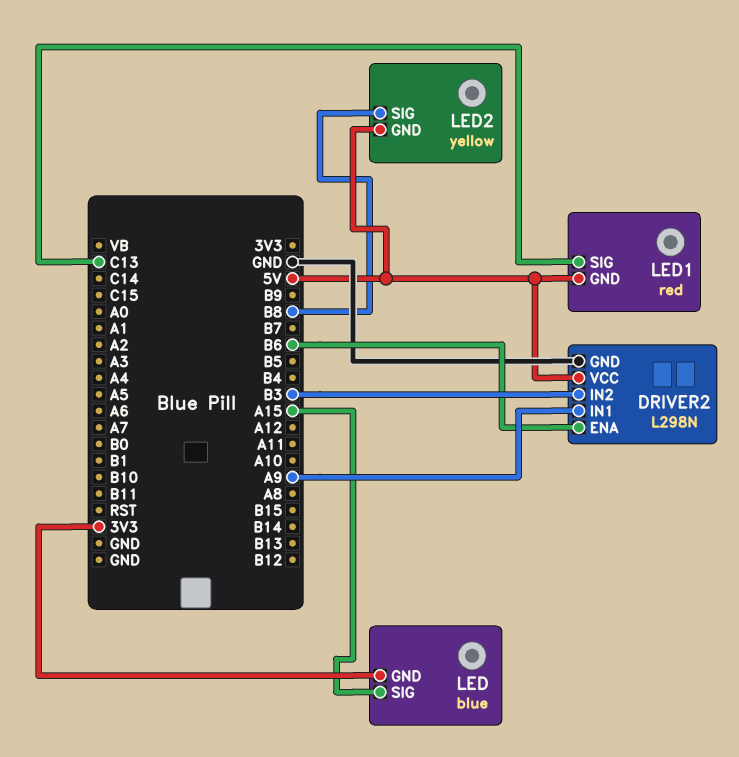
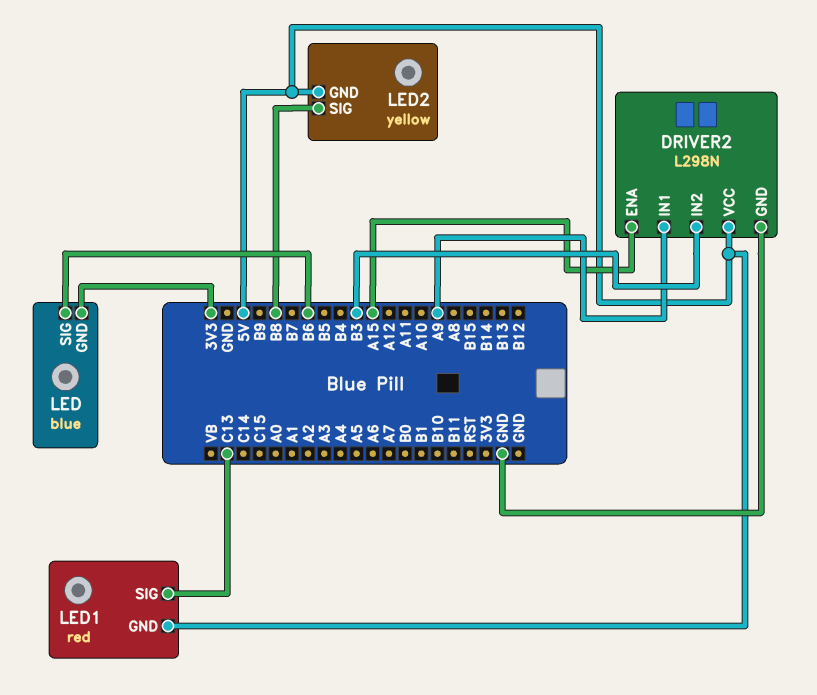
DRIVER2 pin ENA: B6 -> A15
LED pin SIG: A15 -> B6

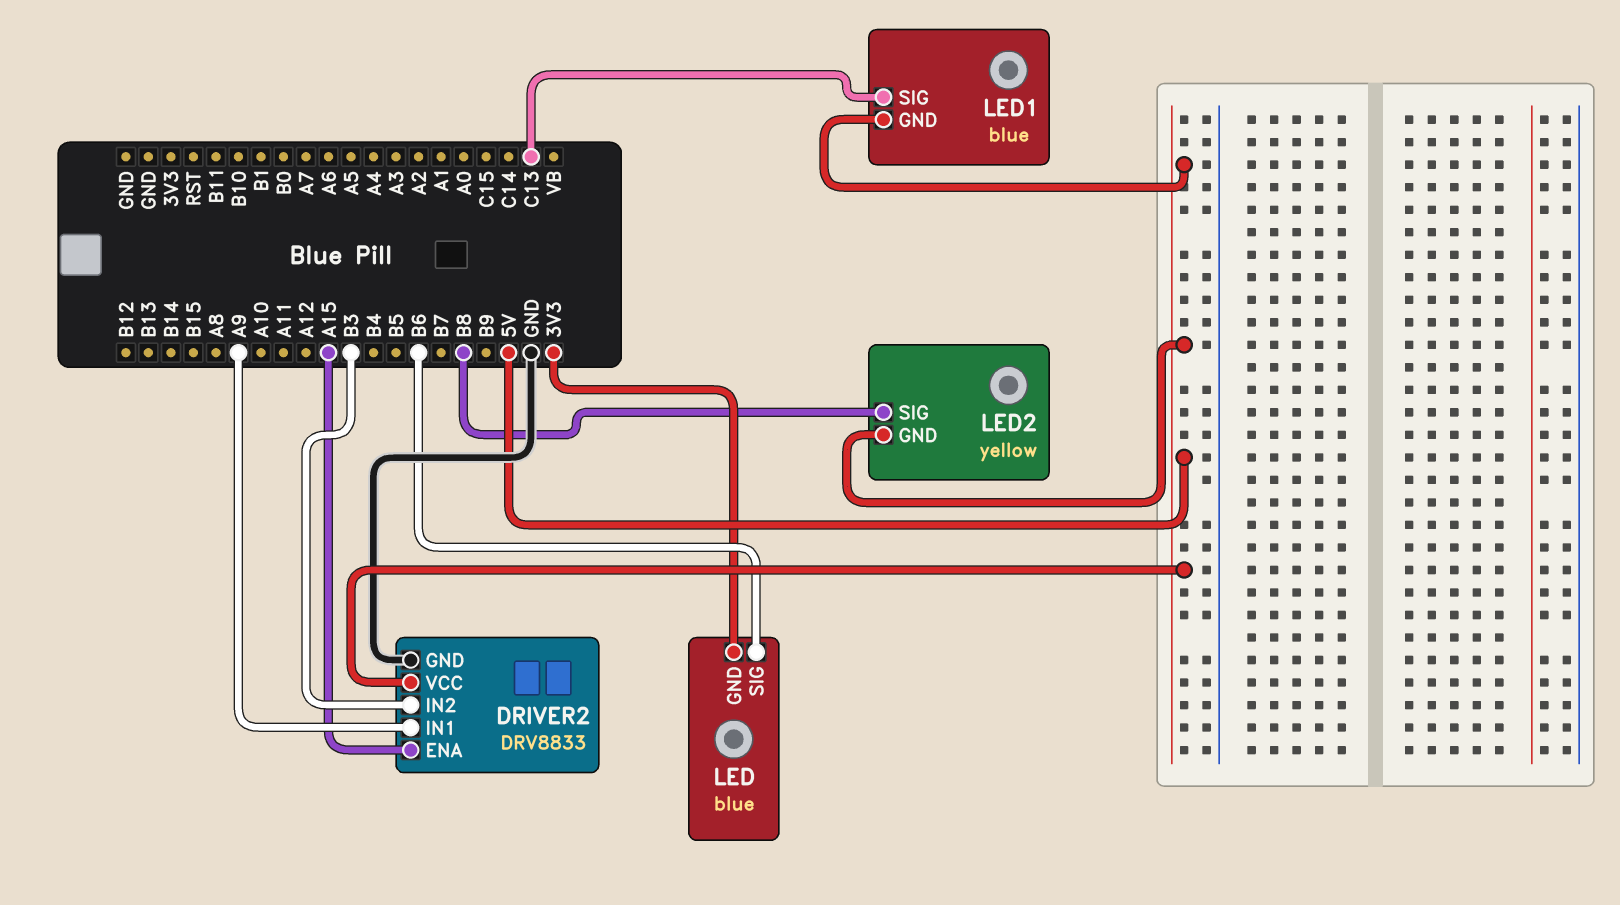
DRIVER2: L298N -> DRV8833
LED1: red -> blue

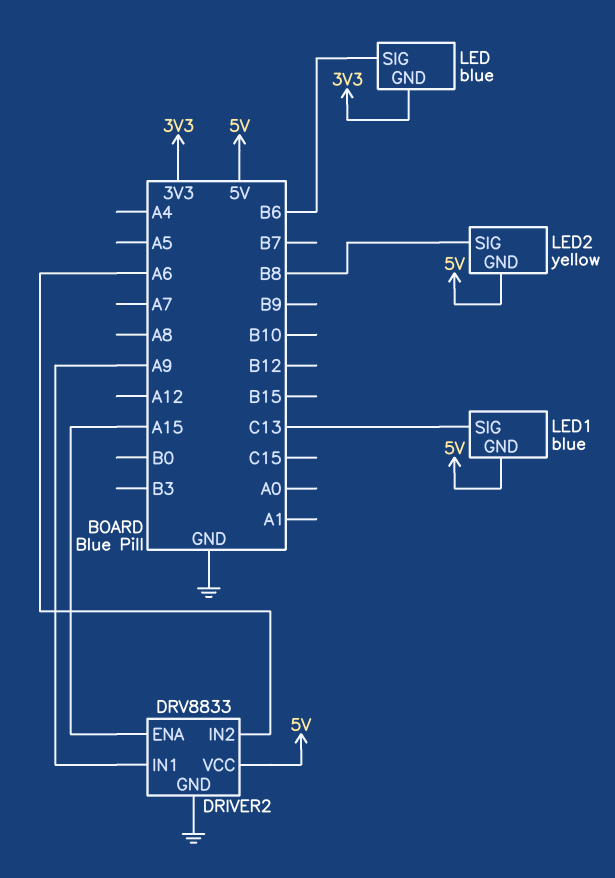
DRIVER2 pin IN2: B3 -> A6

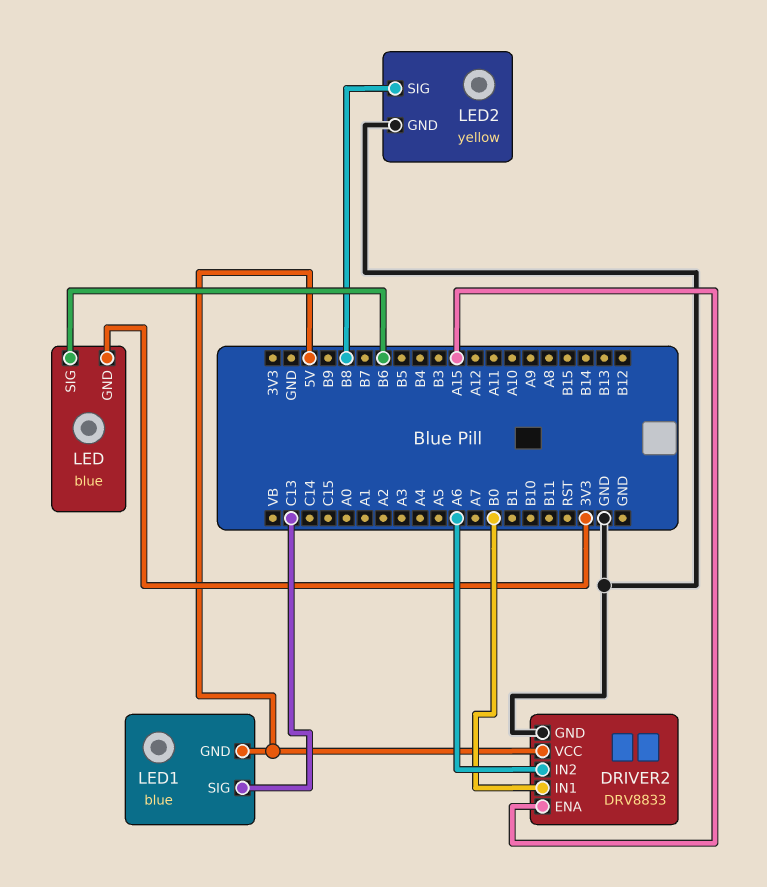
DRIVER2 pin IN1: A9 -> B0
LED2 pin GND: 5V -> GND

